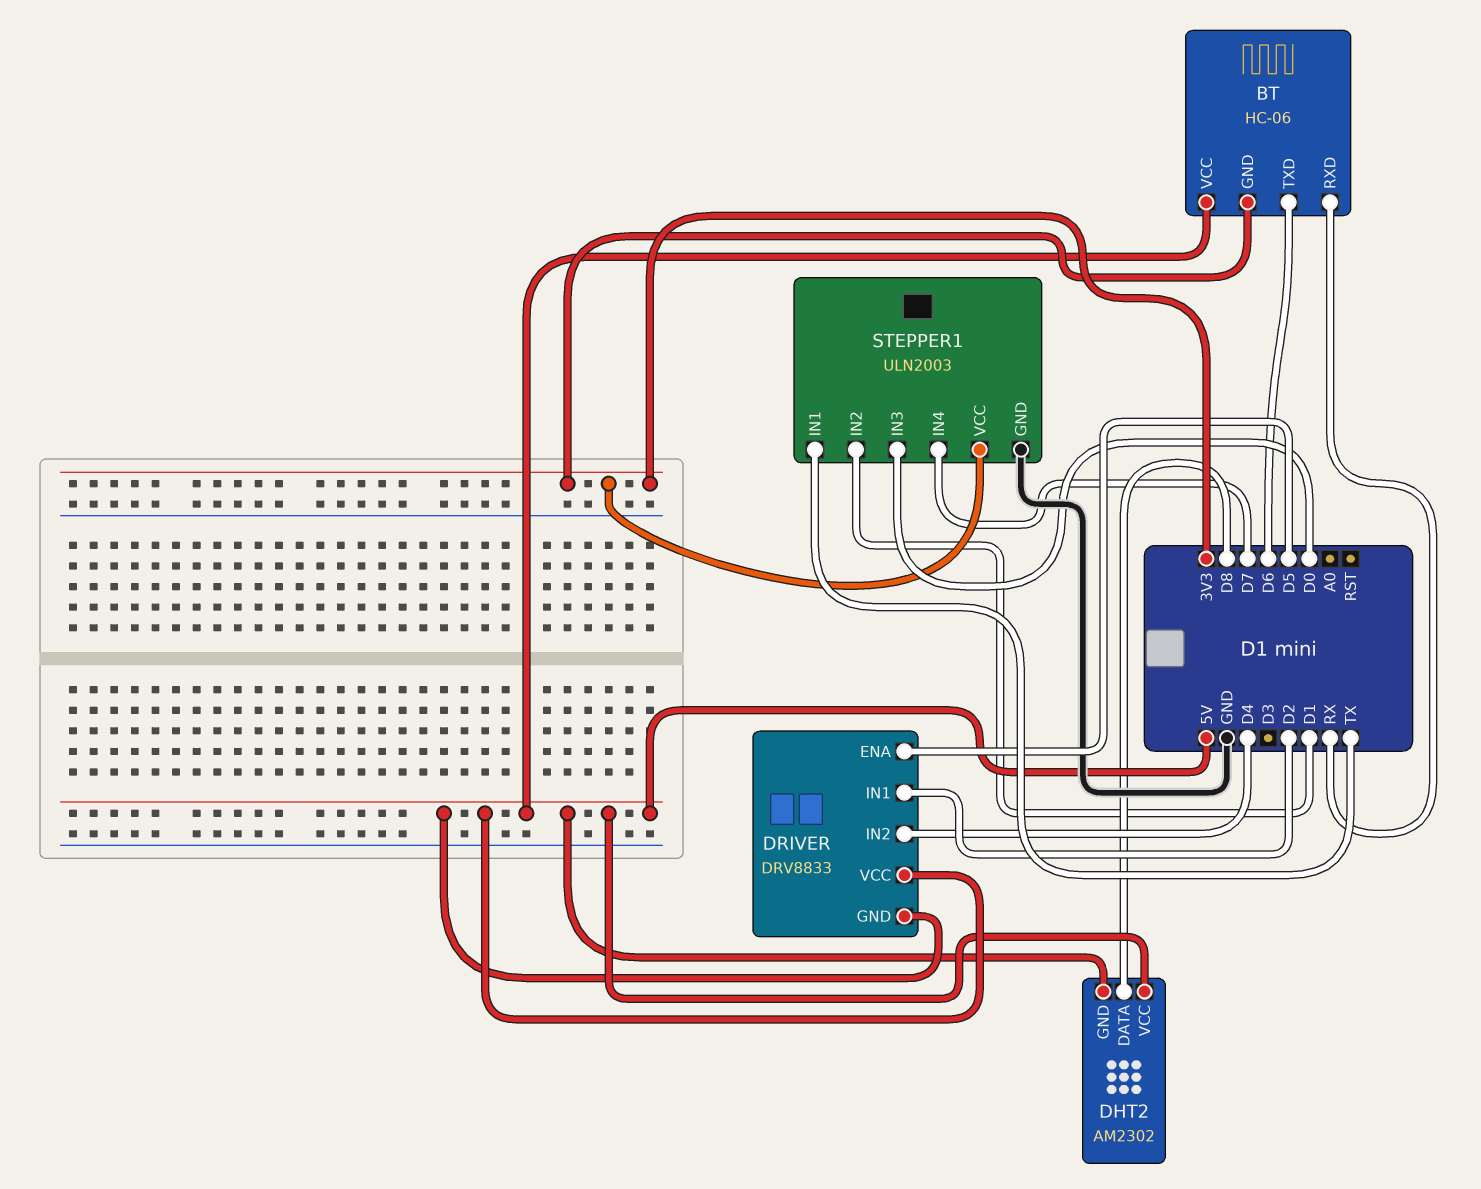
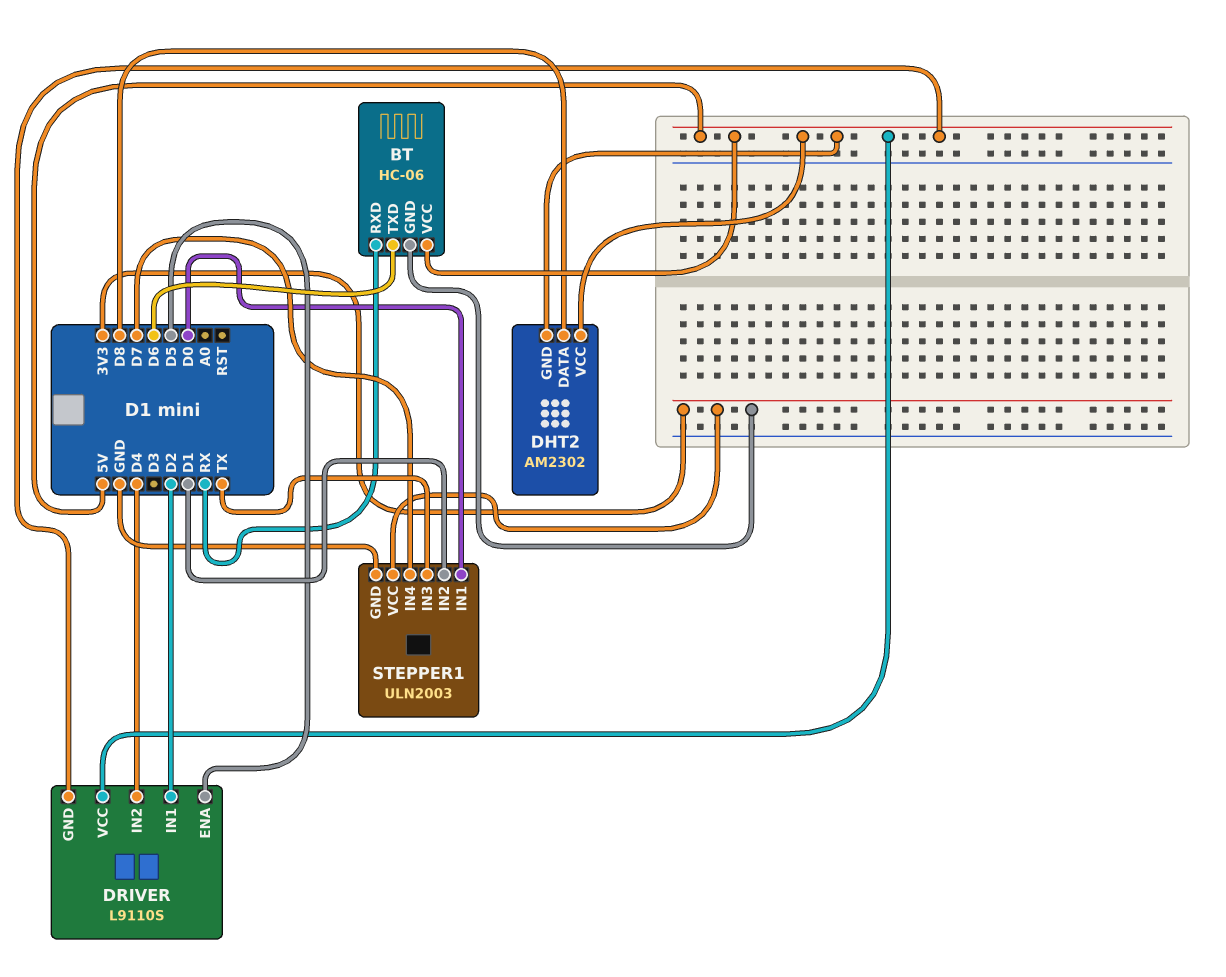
DRIVER: DRV8833 -> L9110S
STEPPER1 pin IN1: TX -> D0
STEPPER1 pin IN3: D0 -> TX

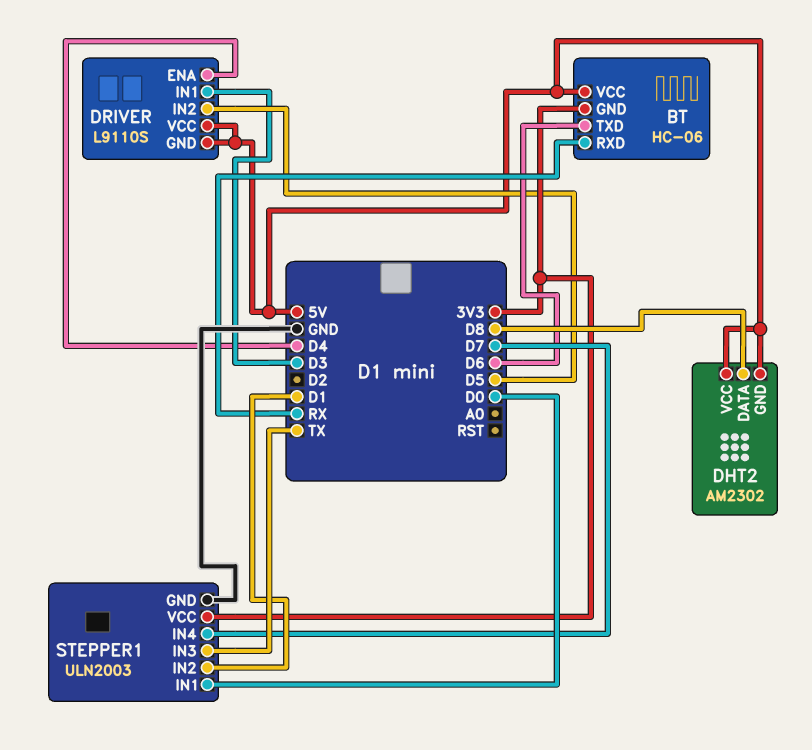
DRIVER pin ENA: D5 -> D4
DRIVER pin IN1: D2 -> D3
DRIVER pin IN2: D4 -> D5

